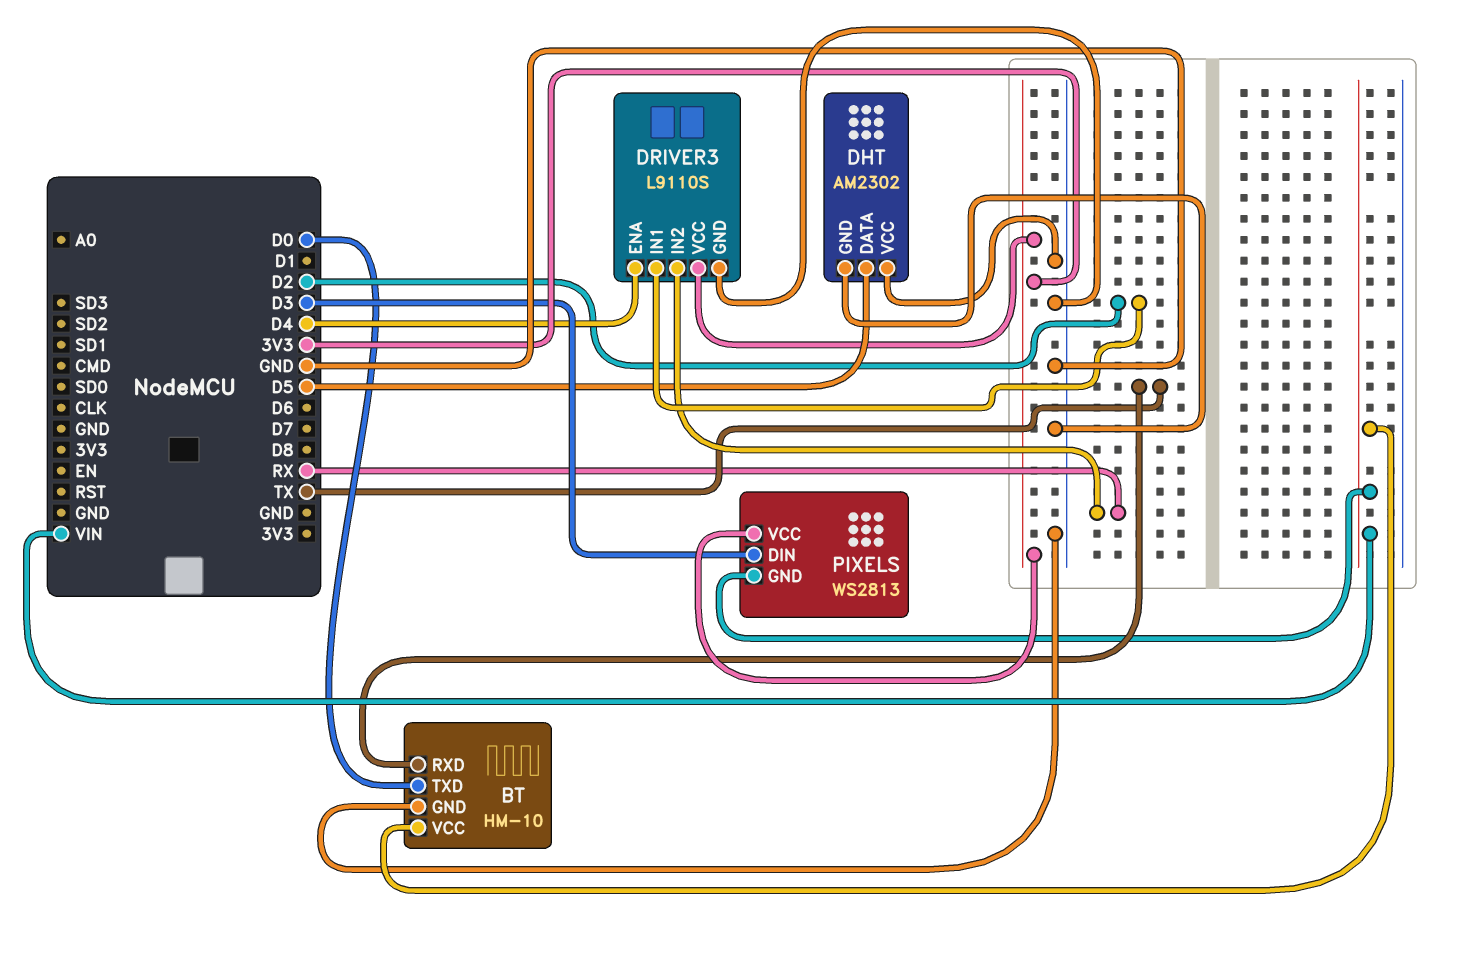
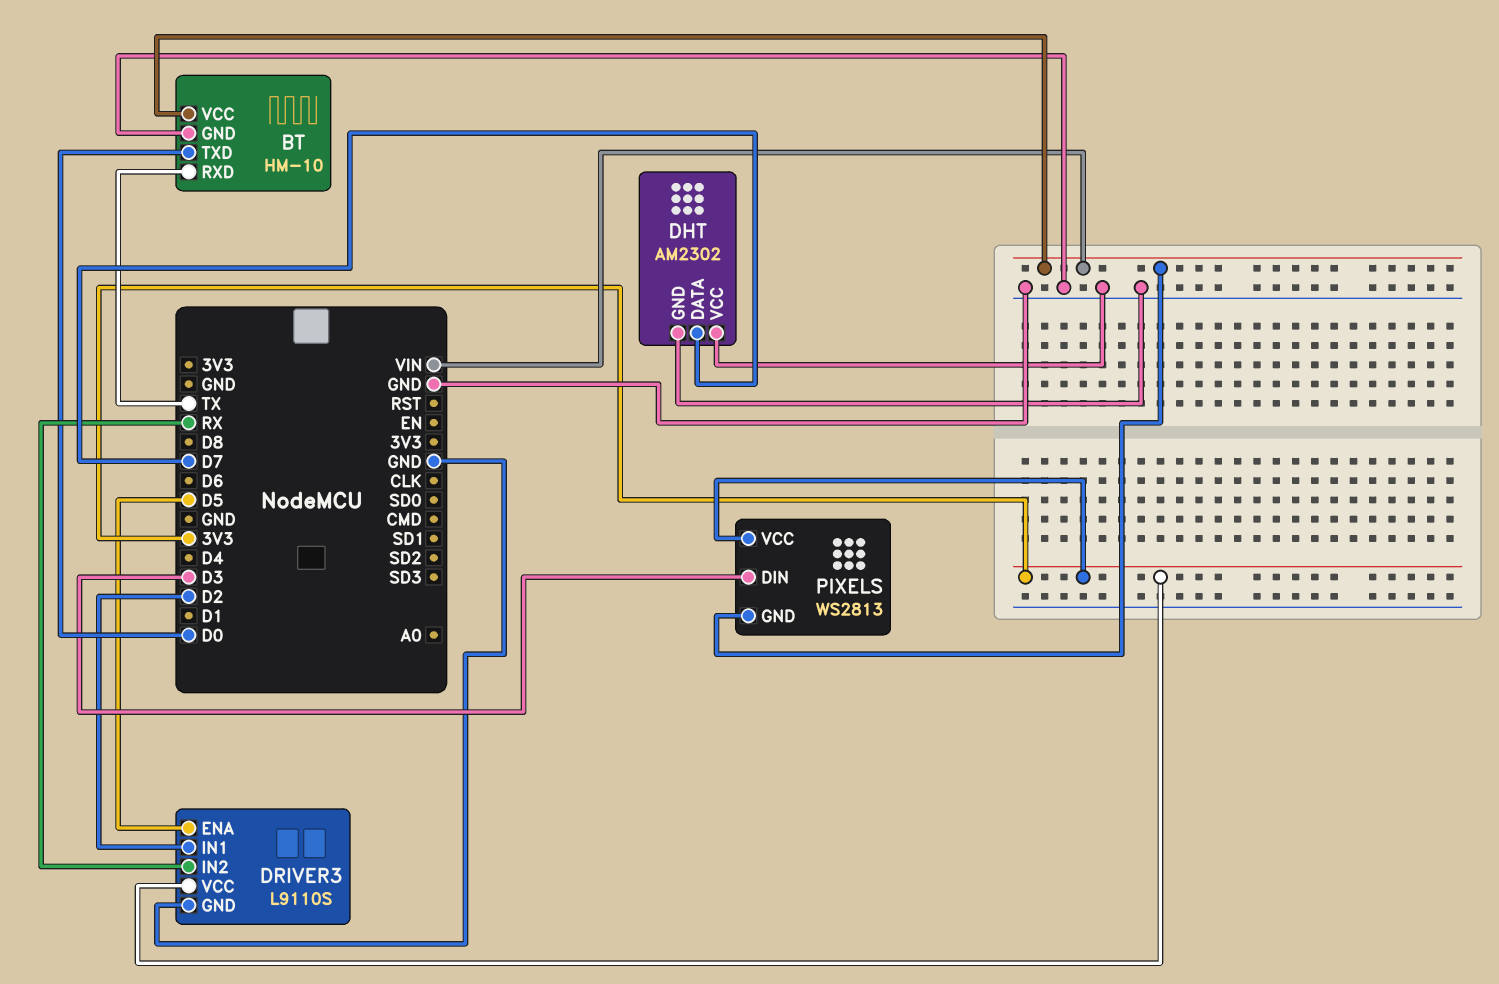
DHT pin DATA: D5 -> D7
DRIVER3 pin ENA: D4 -> D5

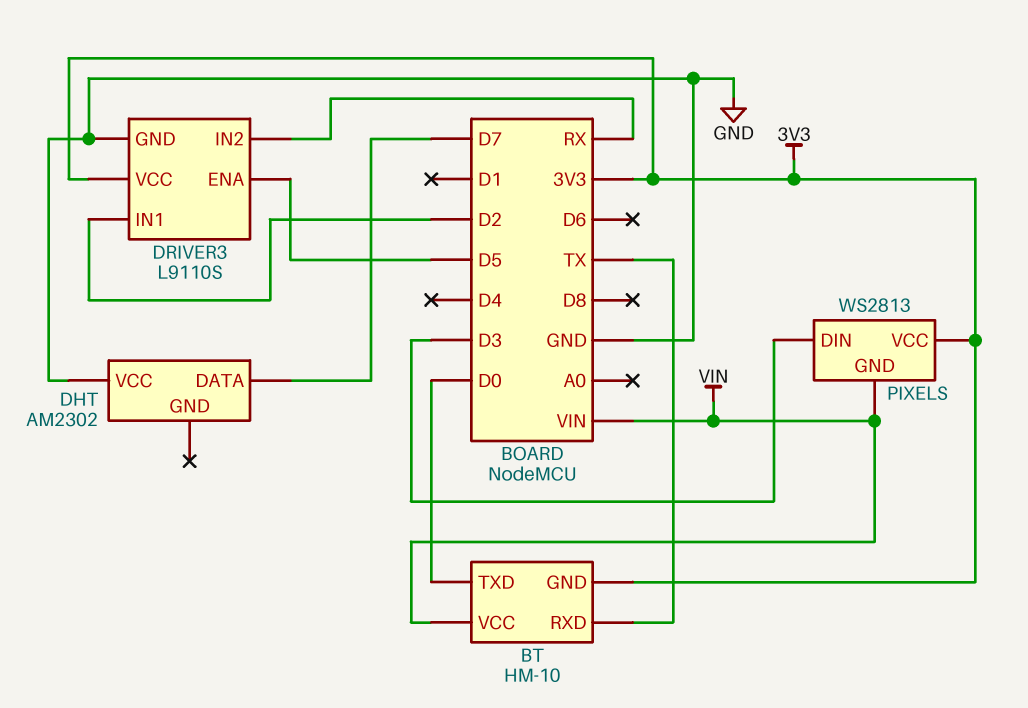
BT pin GND: GND -> 3V3
DHT pin GND: GND -> none

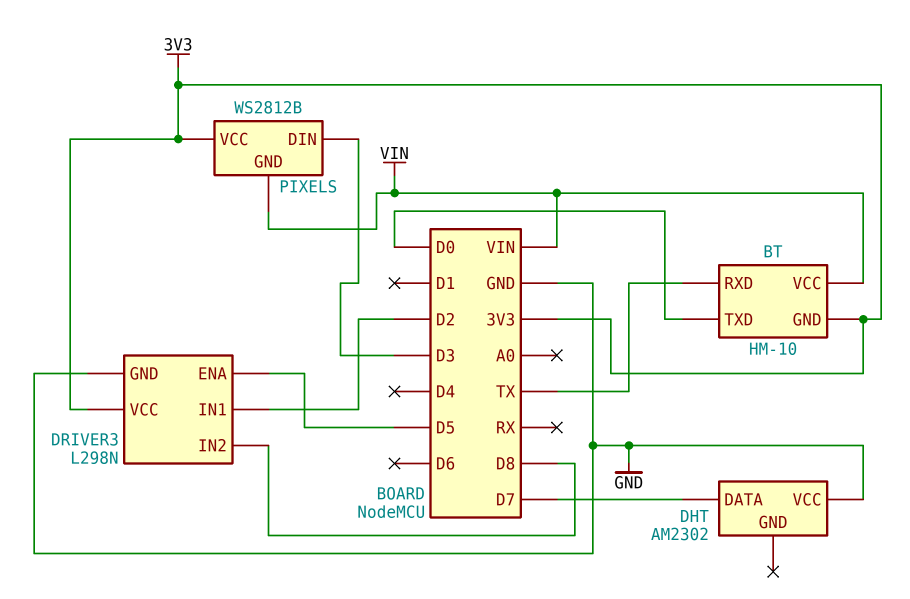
DRIVER3: L9110S -> L298N
DRIVER3 pin IN2: RX -> D8
PIXELS: WS2813 -> WS2812B

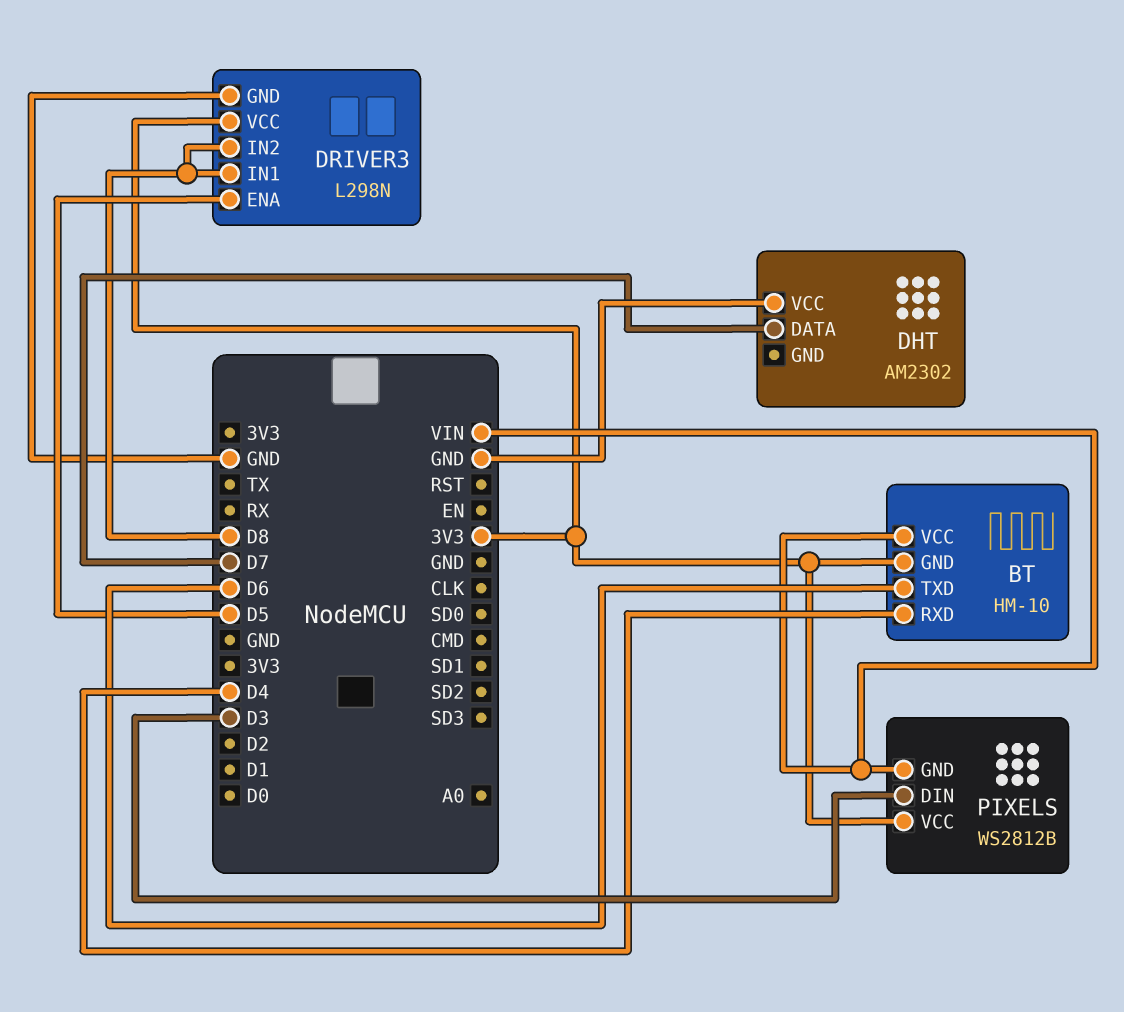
BT pin RXD: TX -> D4
BT pin TXD: D0 -> D6
DRIVER3 pin IN1: D2 -> D8

